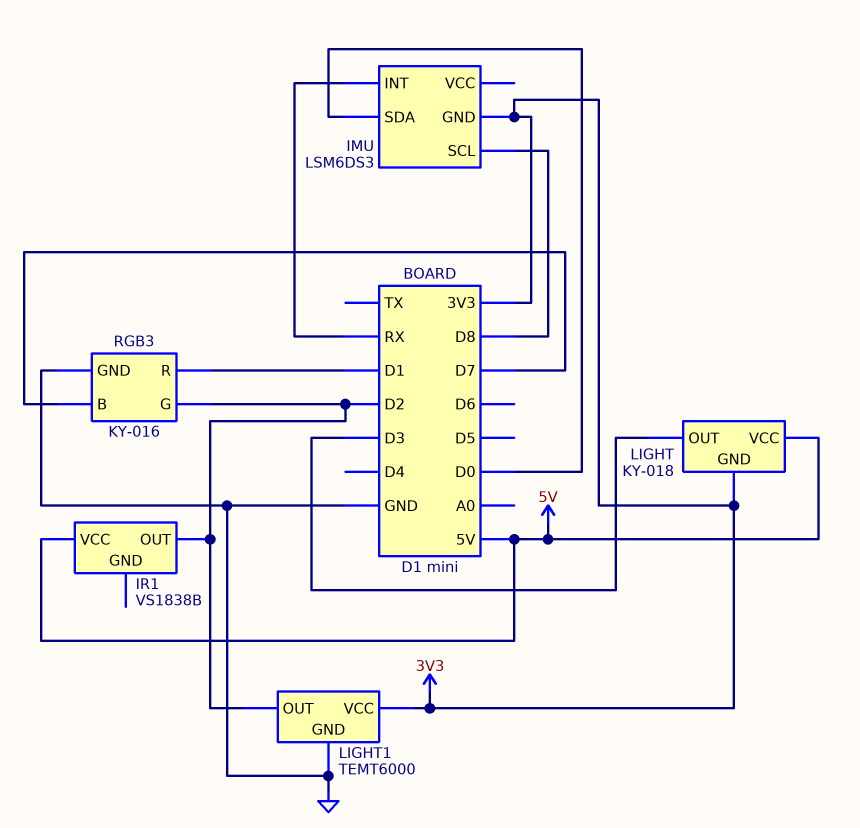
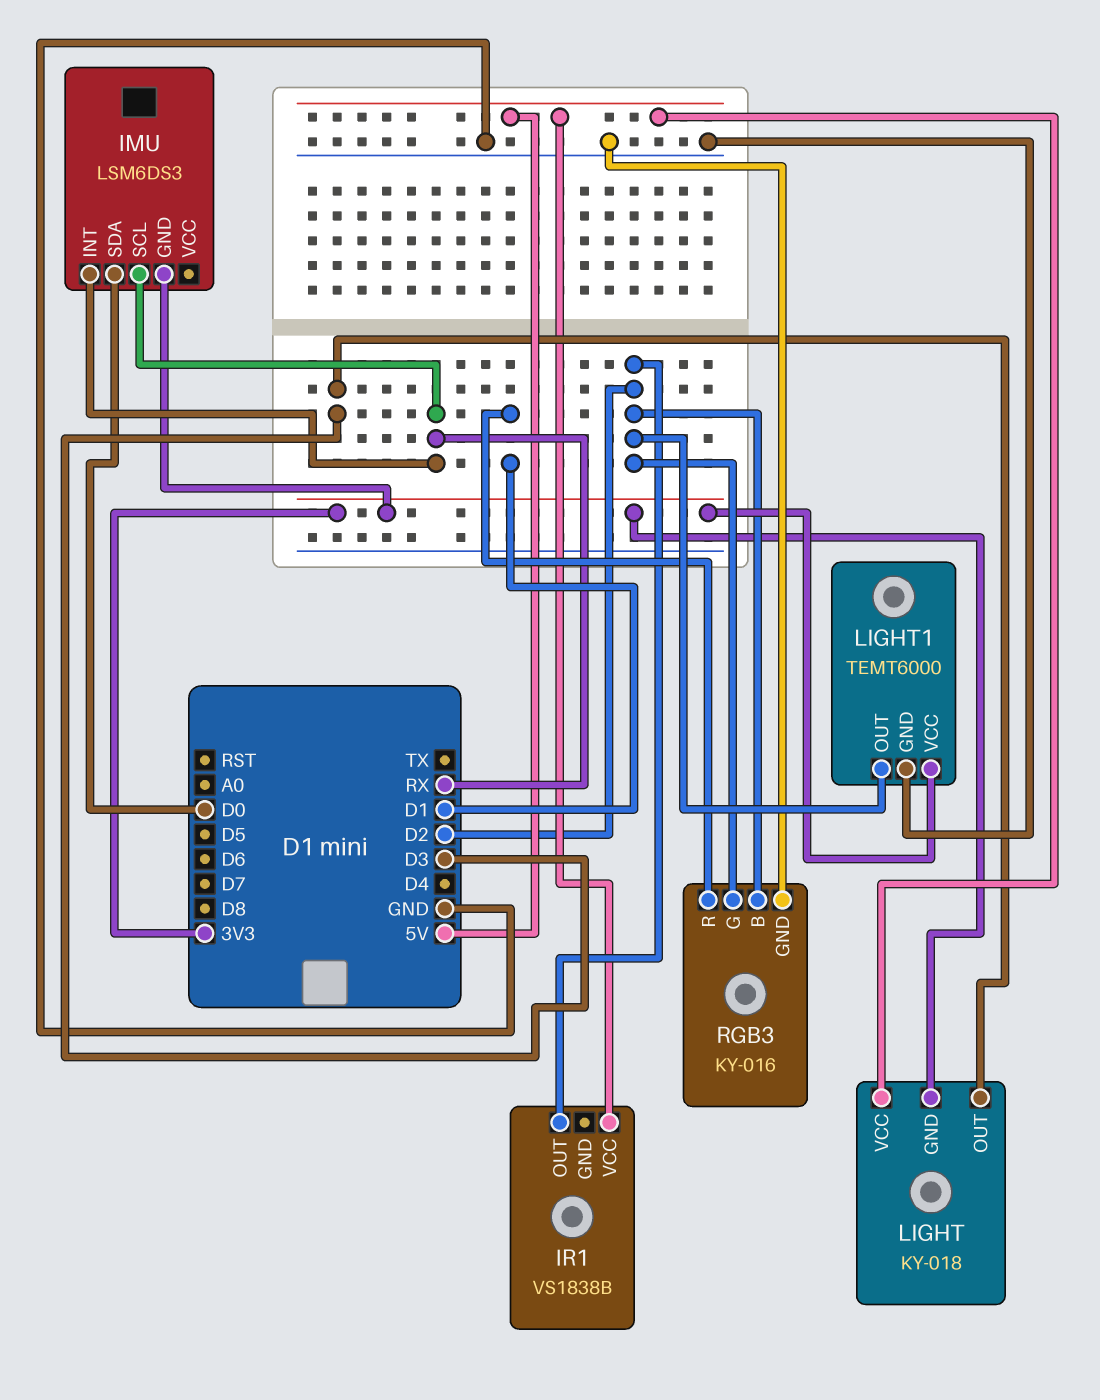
IMU pin SCL: D8 -> RX
RGB3 pin B: D7 -> D2

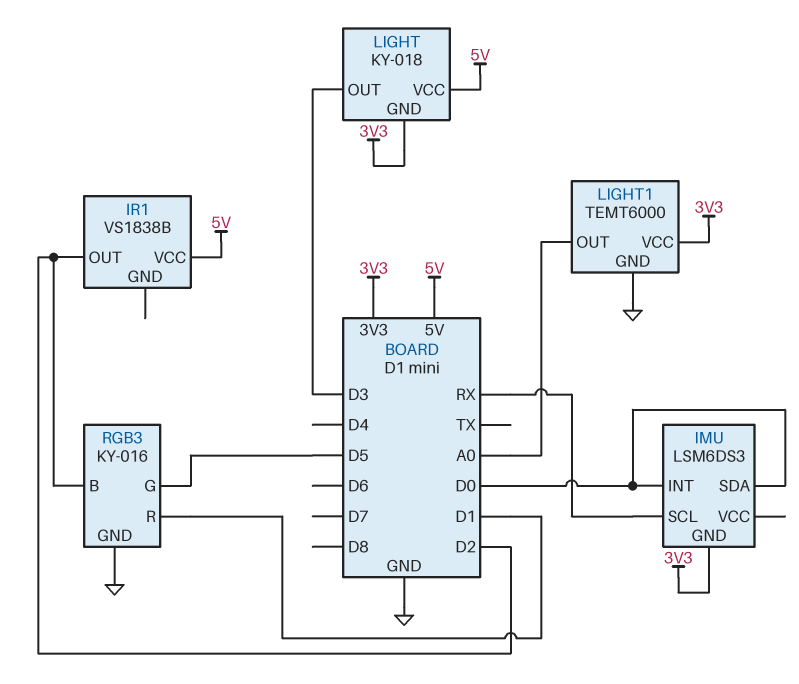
IMU pin INT: RX -> D0
LIGHT1 pin OUT: D2 -> A0
RGB3 pin G: D2 -> D5

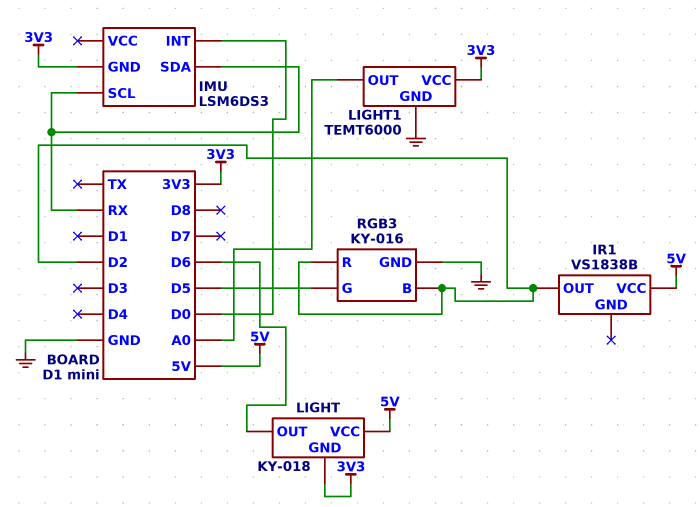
IMU pin SDA: D0 -> RX
LIGHT pin OUT: D3 -> D6
RGB3 pin R: D1 -> D2

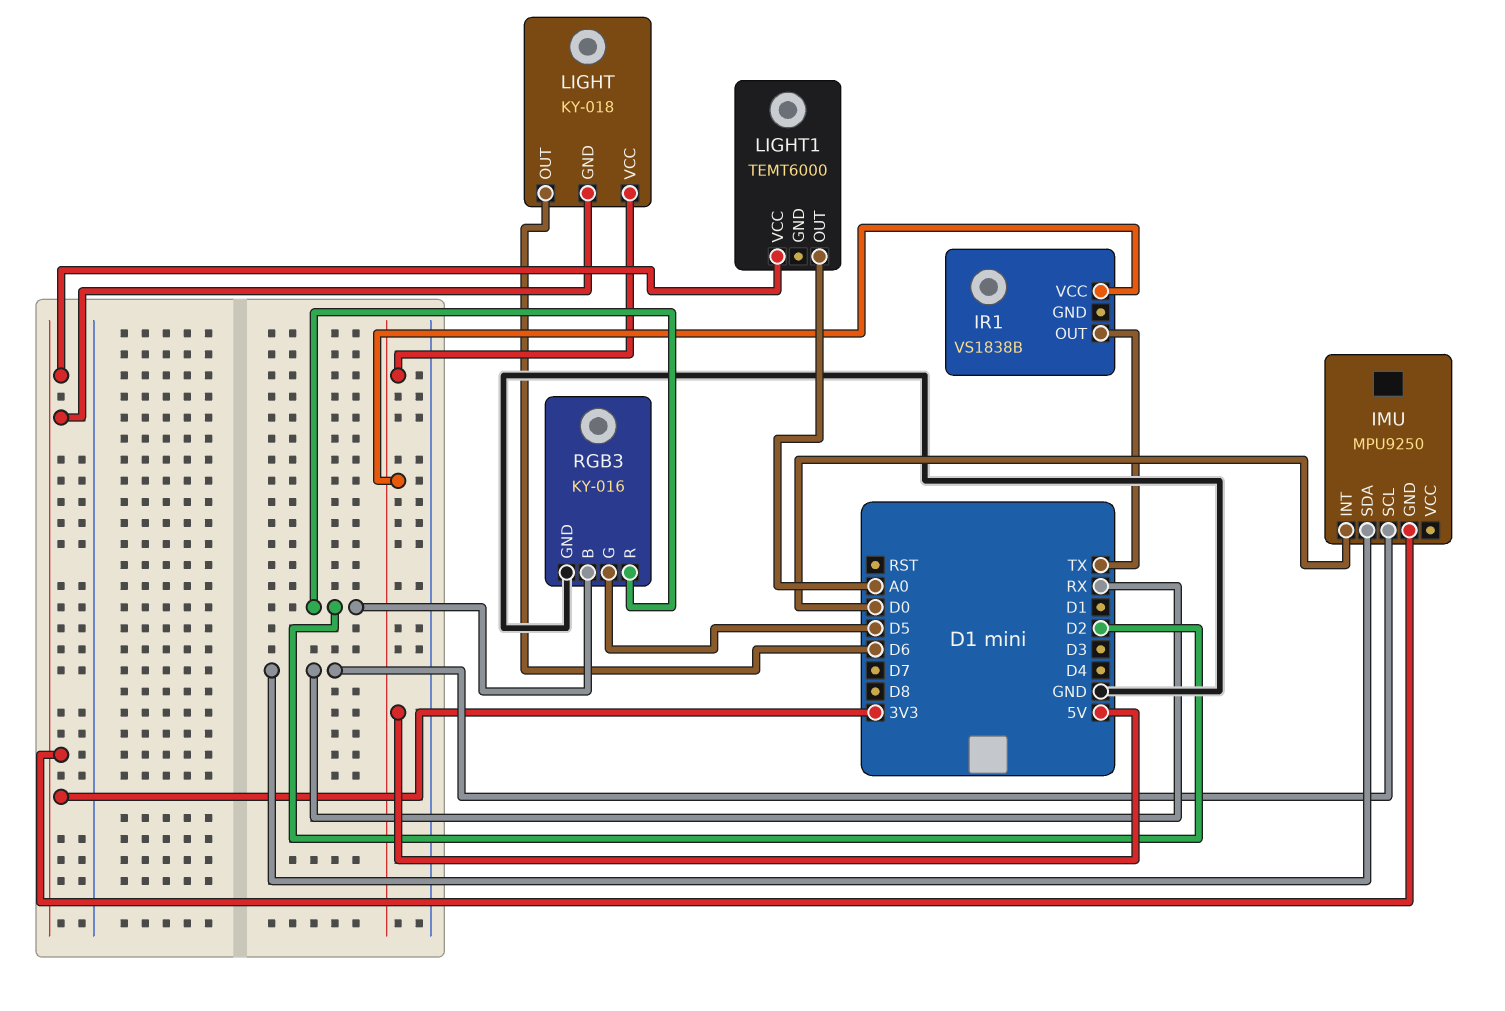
IMU: LSM6DS3 -> MPU9250
IR1 pin OUT: D2 -> TX
LIGHT1 pin GND: GND -> none

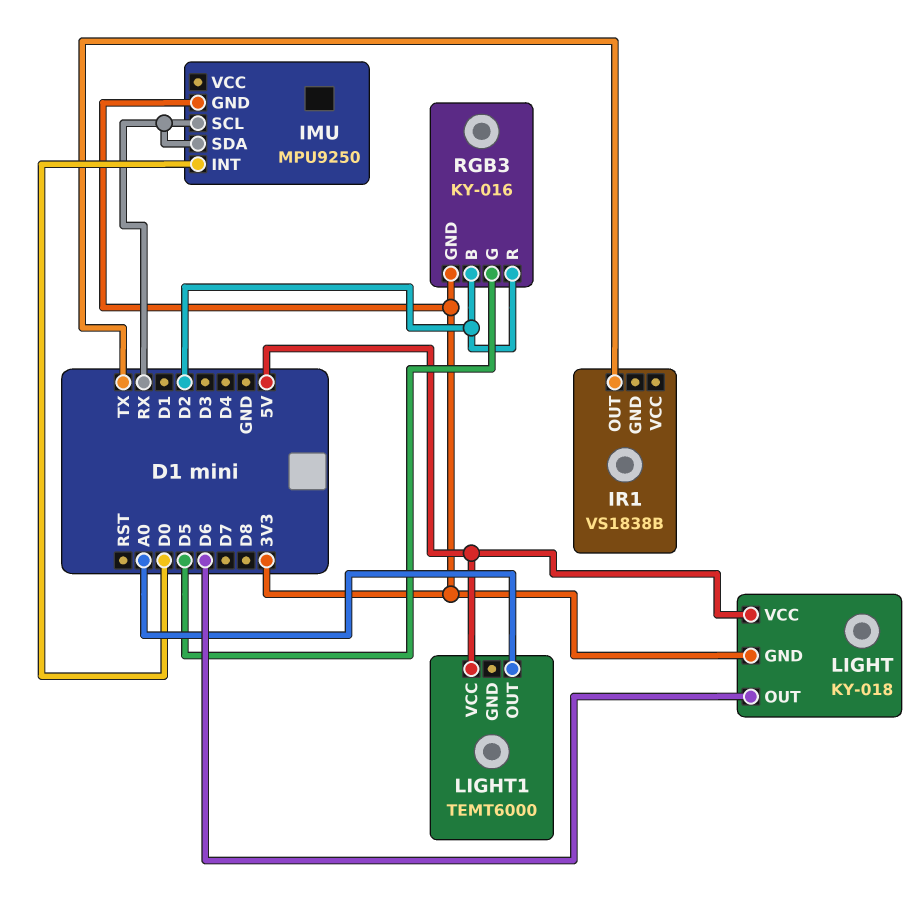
IR1 pin VCC: 5V -> none
LIGHT1 pin VCC: 3V3 -> 5V
RGB3 pin GND: GND -> 3V3

